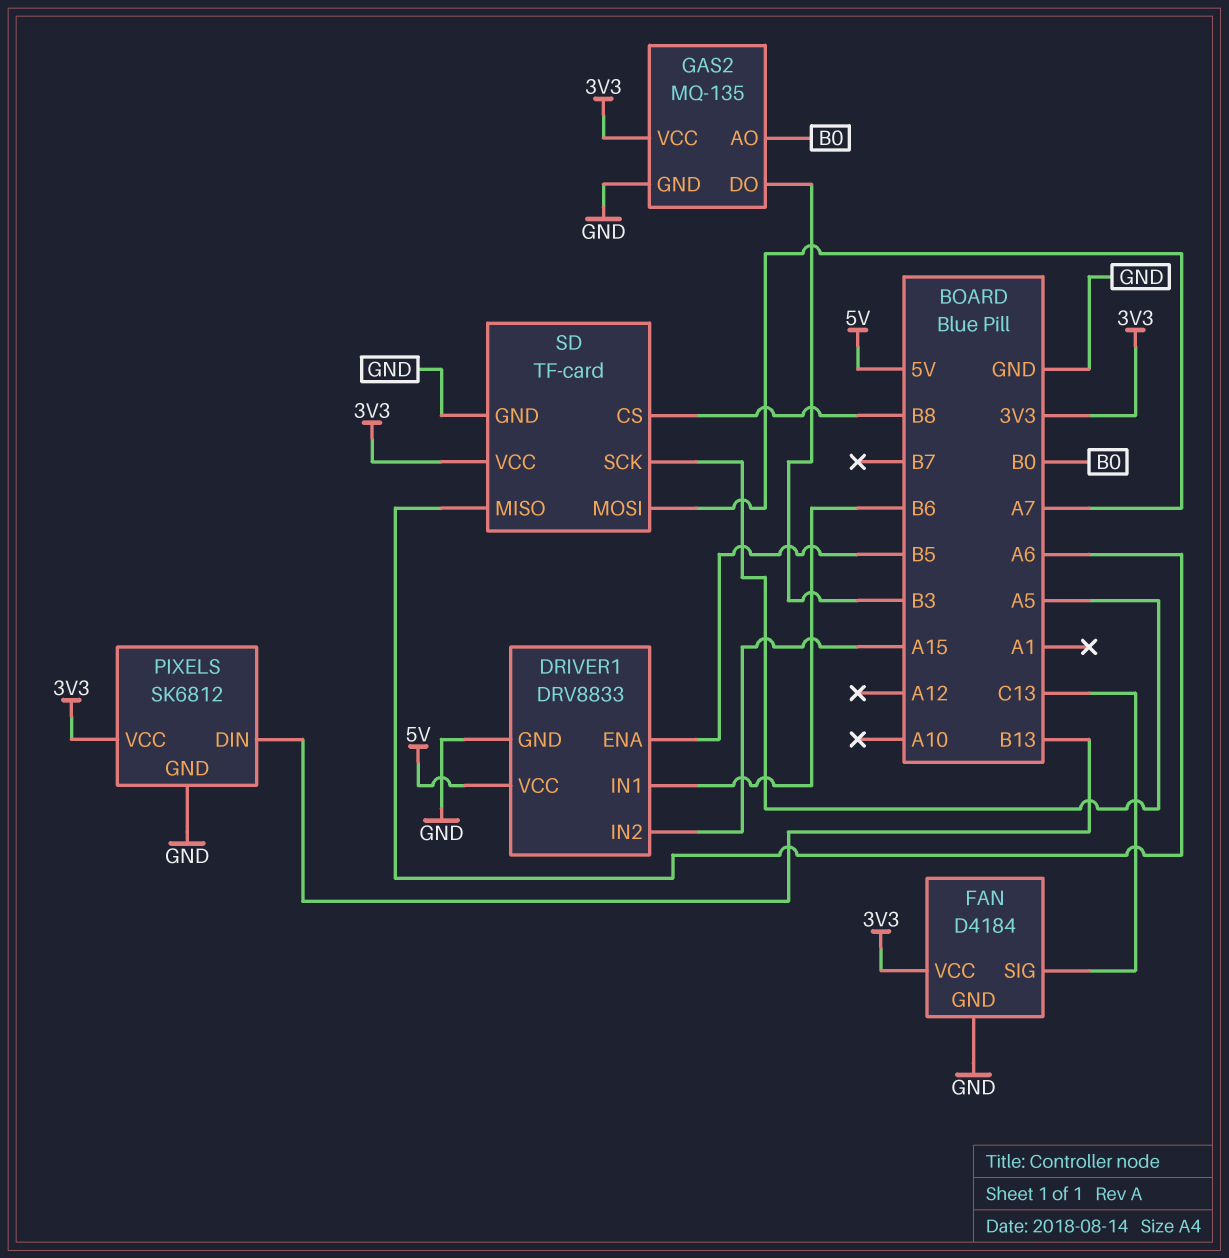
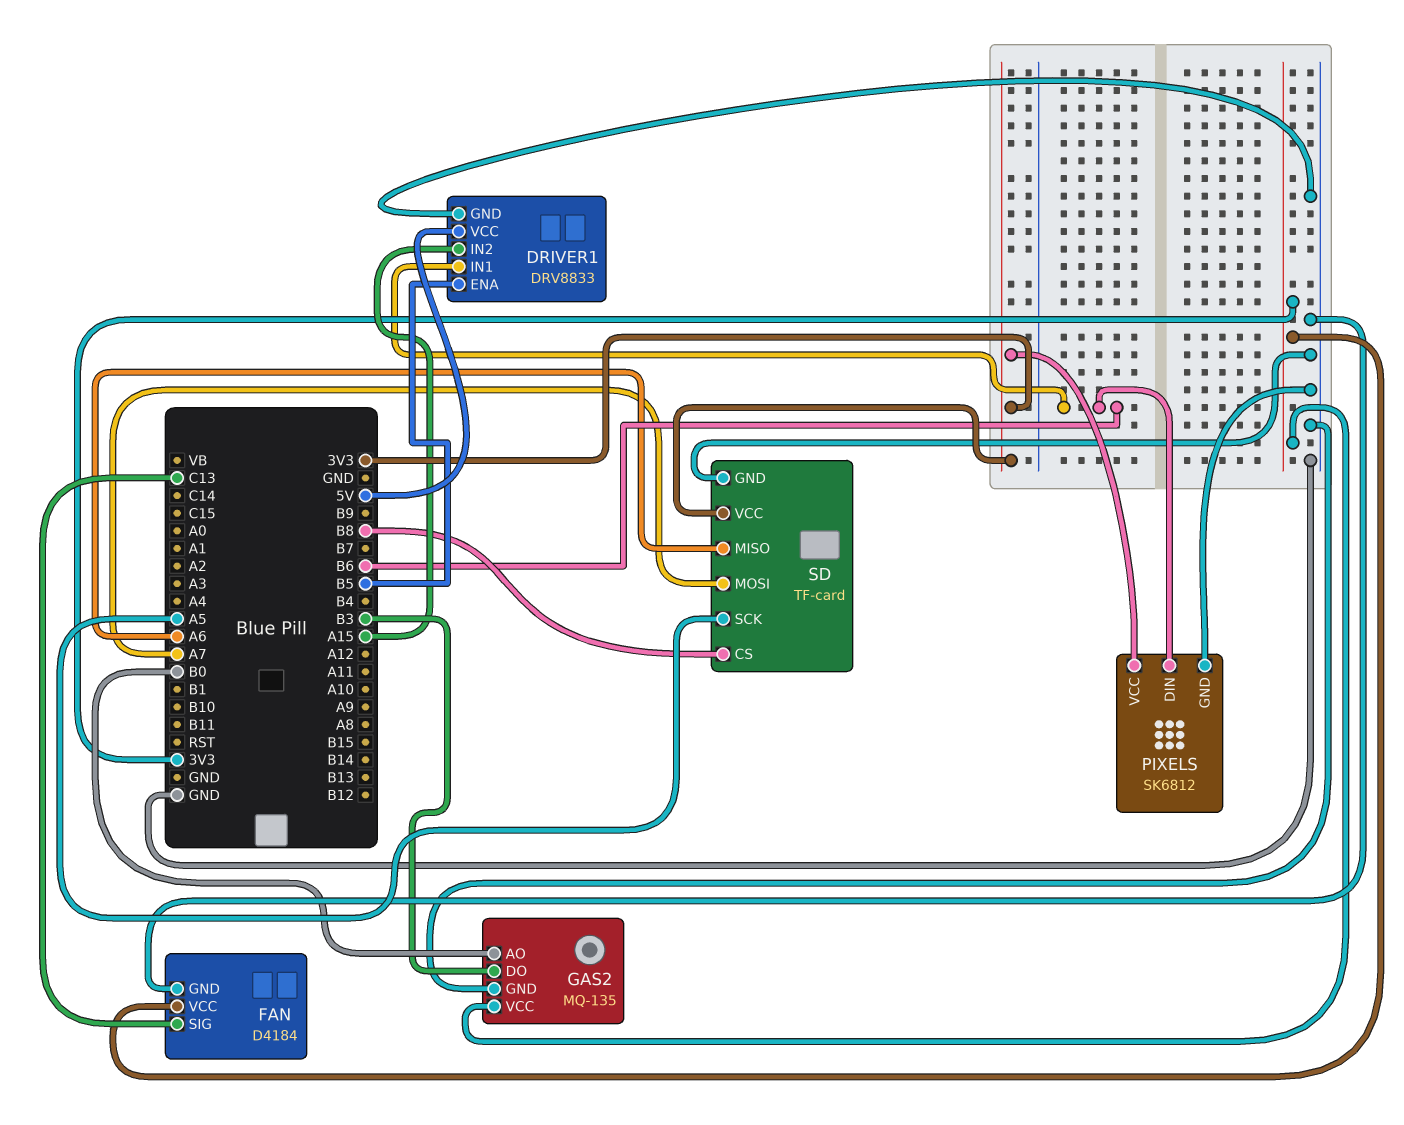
PIXELS pin DIN: B13 -> B6

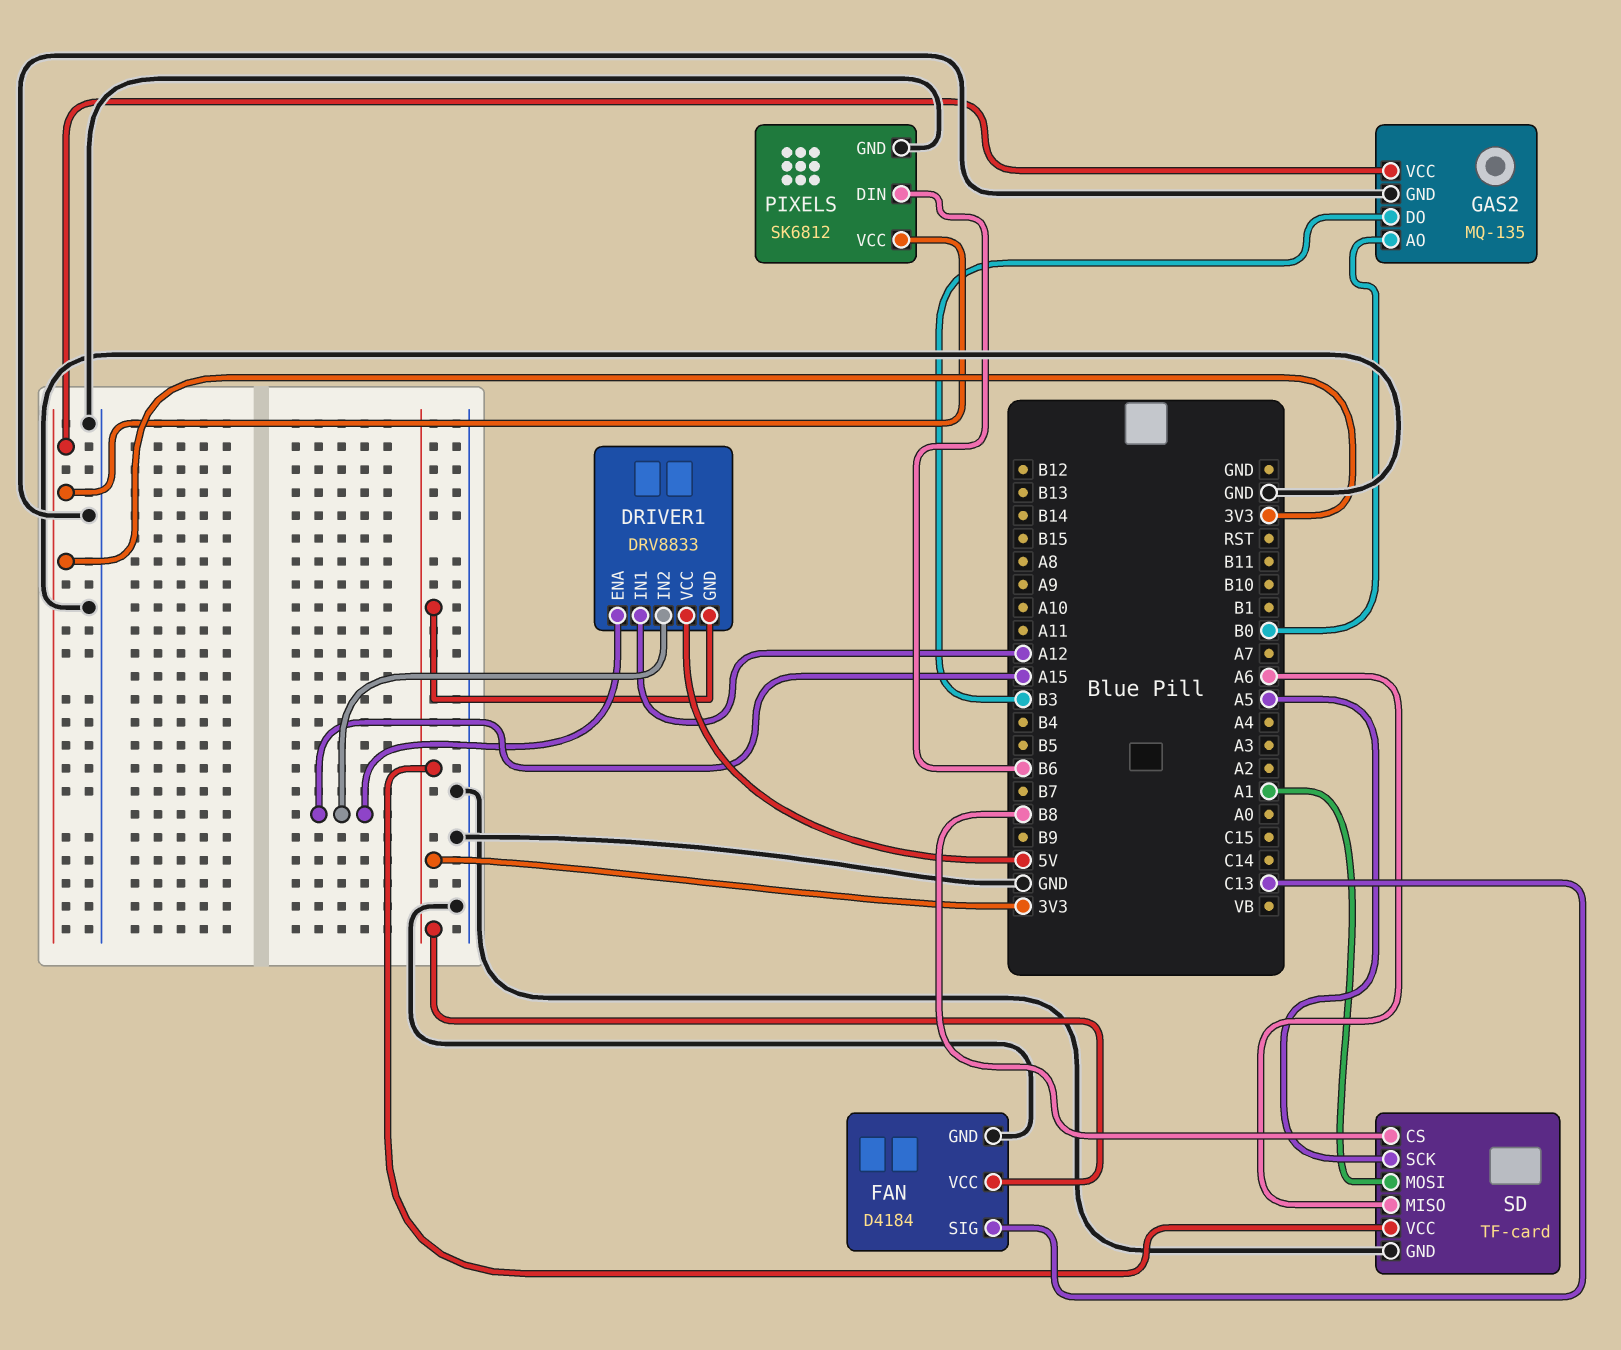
DRIVER1 pin ENA: B5 -> A15
DRIVER1 pin GND: GND -> 3V3
DRIVER1 pin IN1: B6 -> A12
SD pin MOSI: A7 -> A1

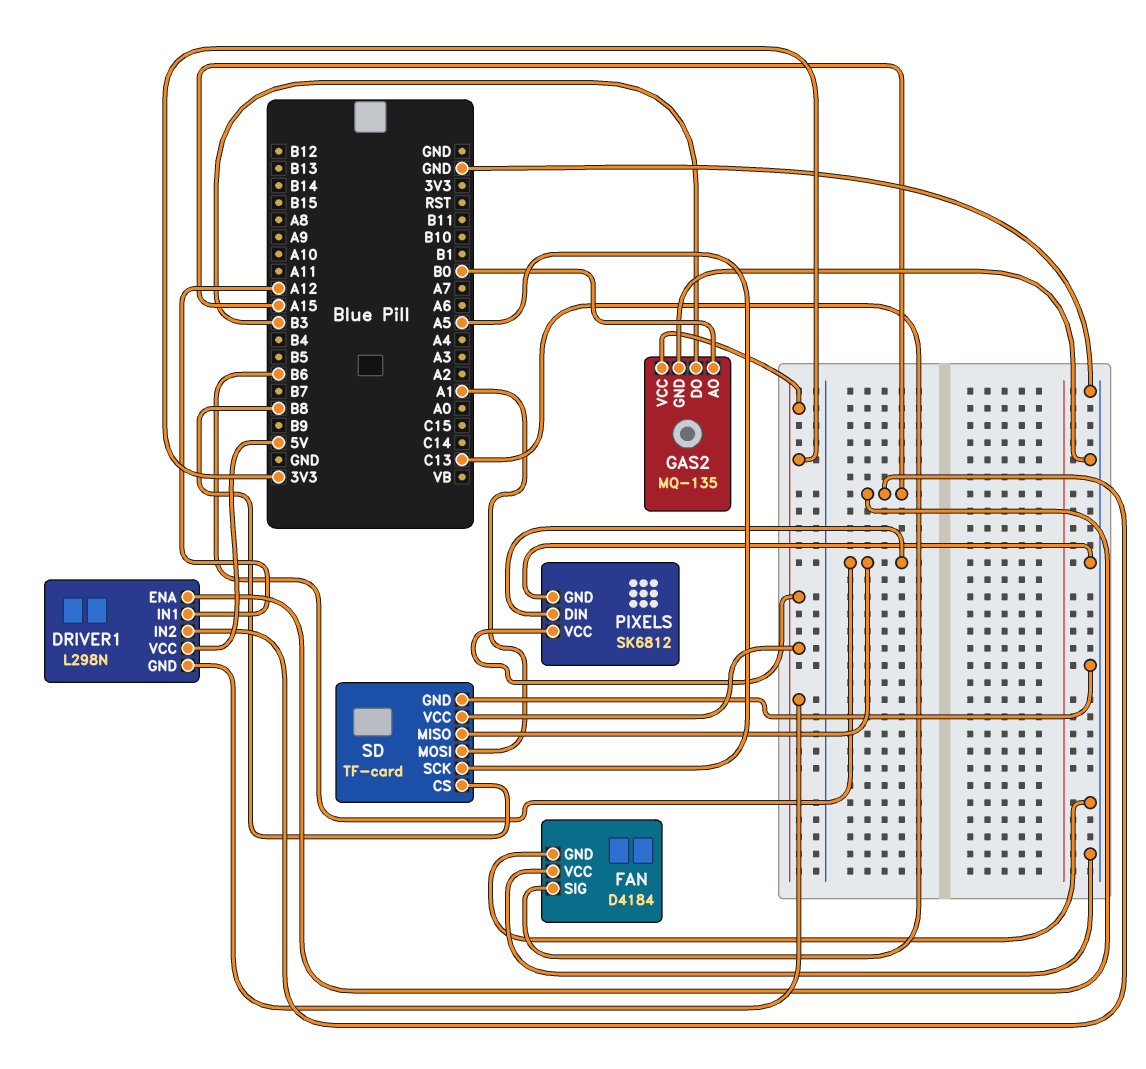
DRIVER1: DRV8833 -> L298N
FAN pin VCC: 3V3 -> GND
SD pin MISO: A6 -> B6

